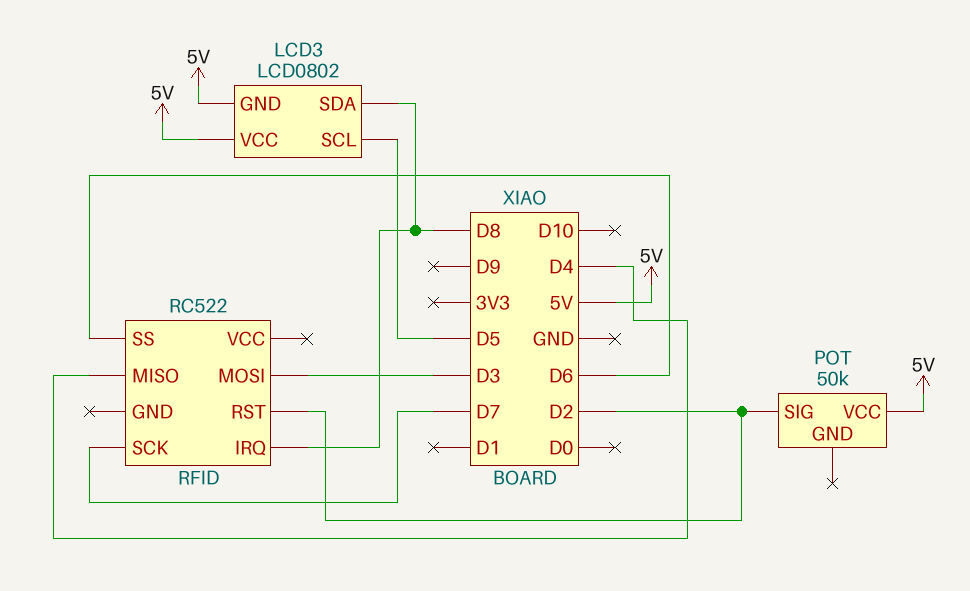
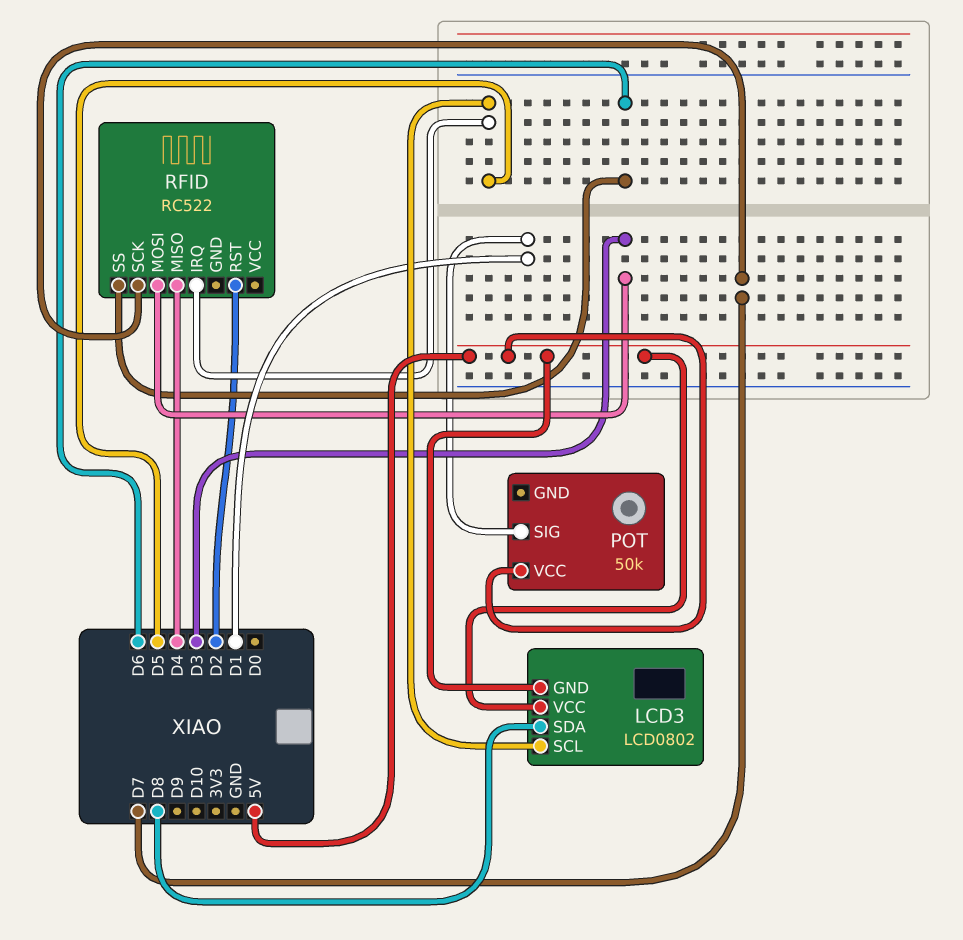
POT pin SIG: D2 -> D1
RFID pin IRQ: D8 -> D5

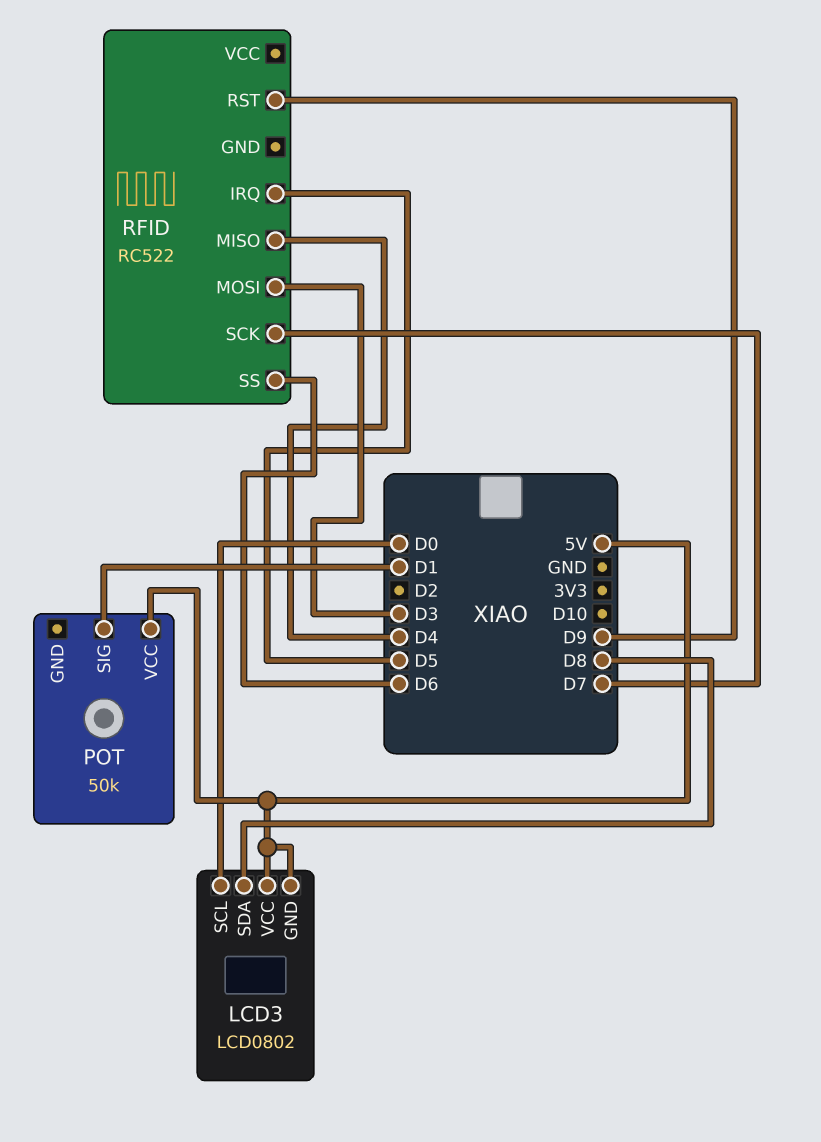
LCD3 pin SCL: D5 -> D0
RFID pin RST: D2 -> D9

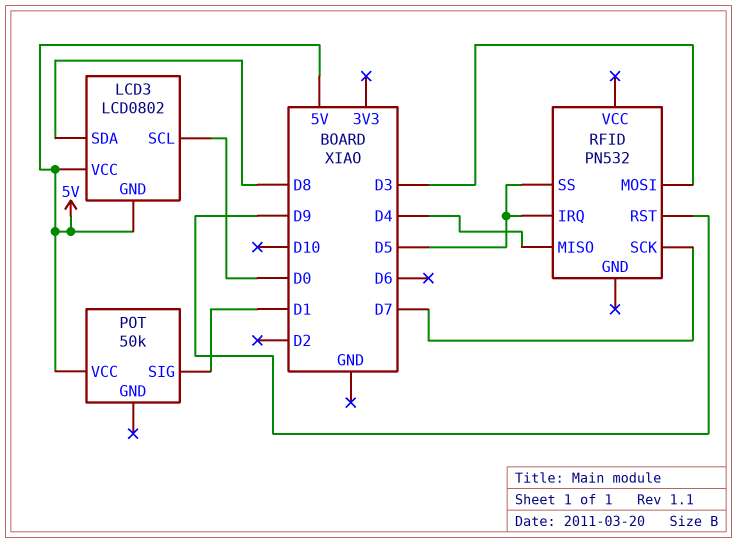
RFID: RC522 -> PN532
RFID pin SS: D6 -> D5

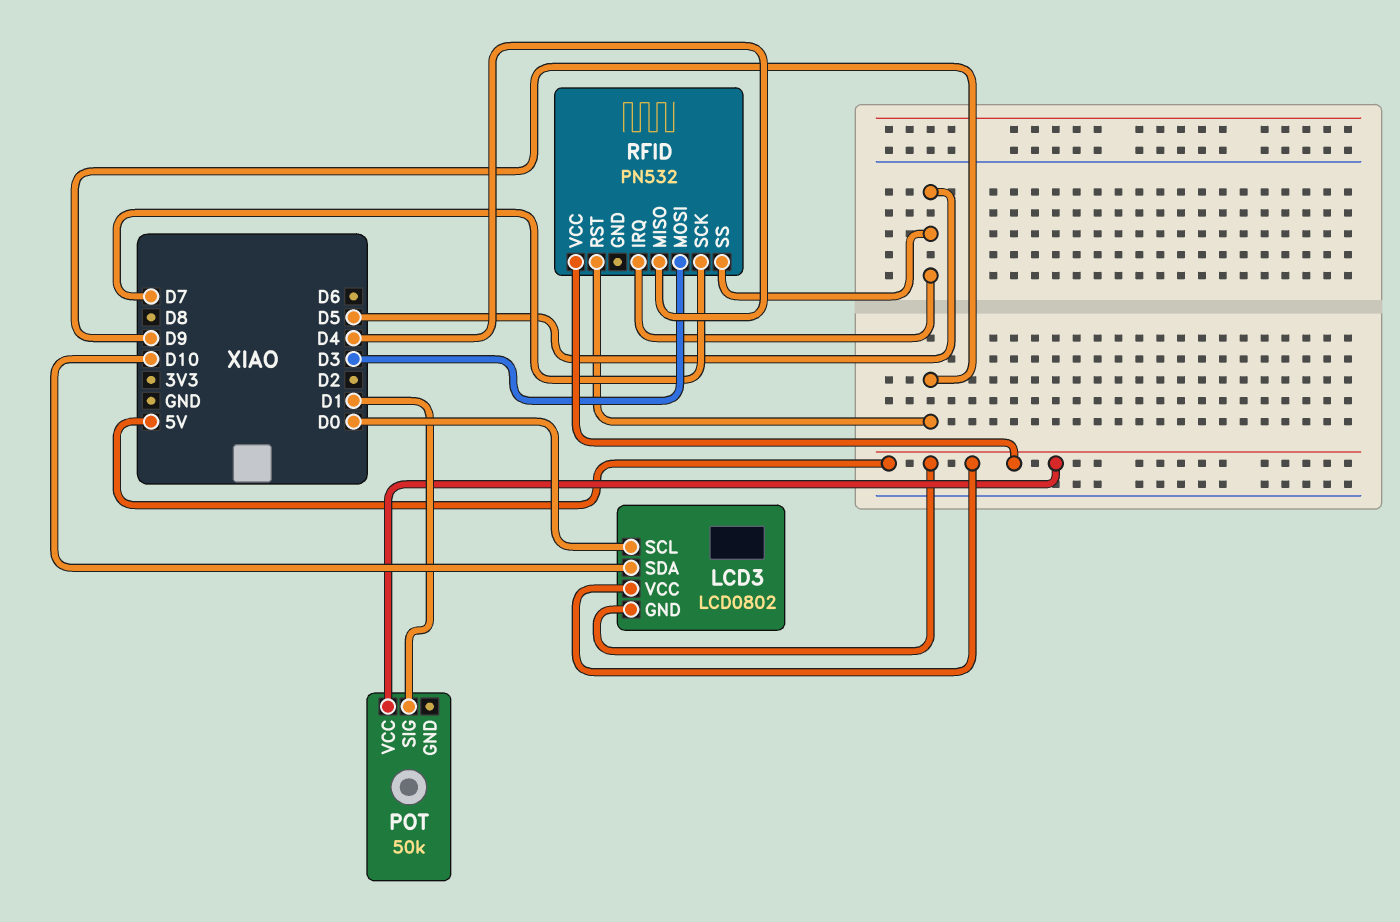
LCD3 pin SDA: D8 -> D10
RFID pin VCC: none -> 5V

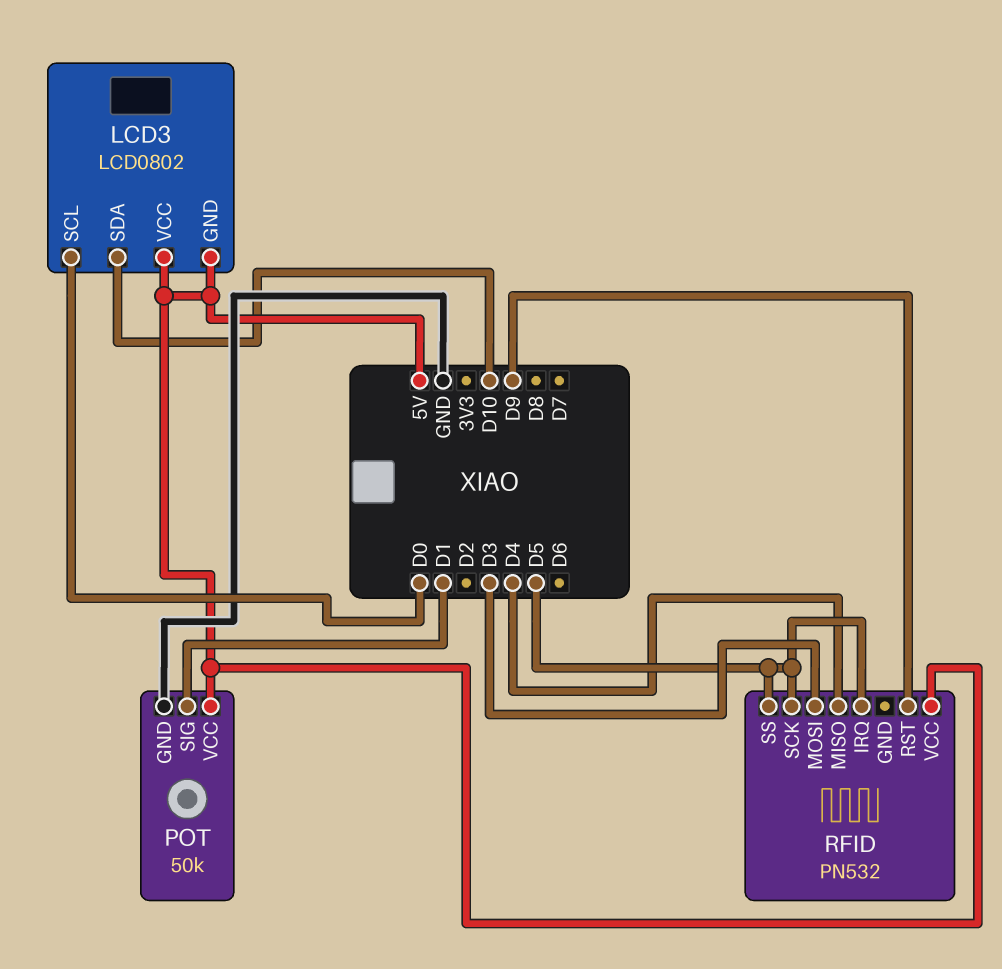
POT pin GND: none -> GND
RFID pin SCK: D7 -> D5

